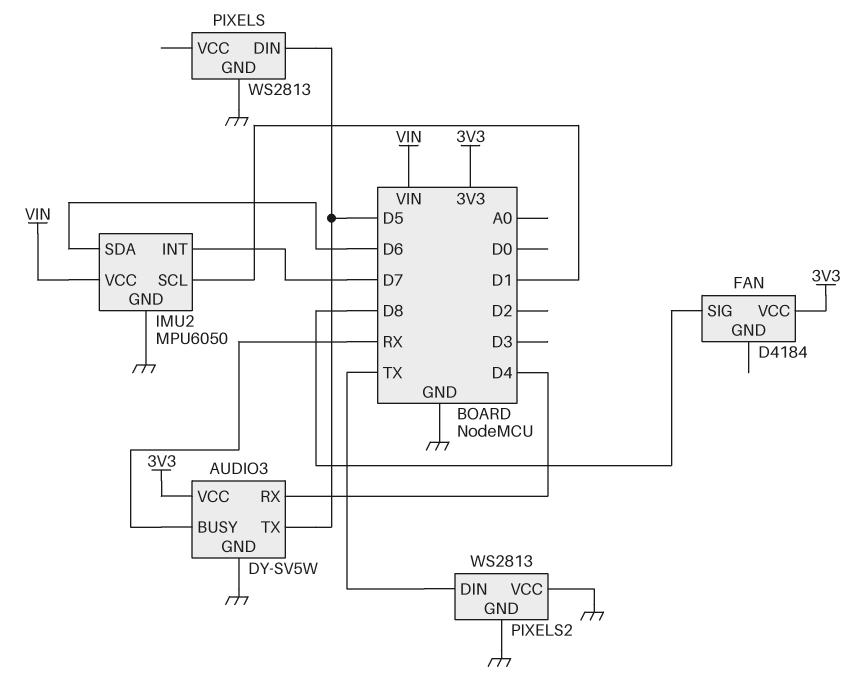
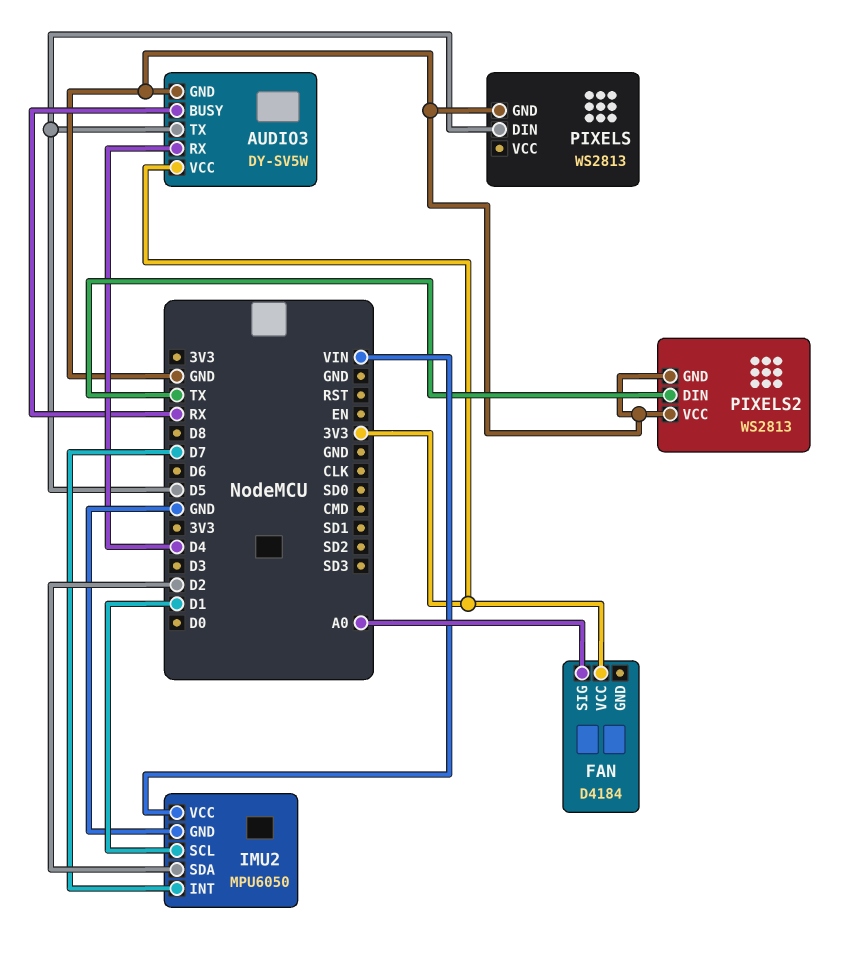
FAN pin SIG: D8 -> A0
IMU2 pin SDA: D6 -> D2

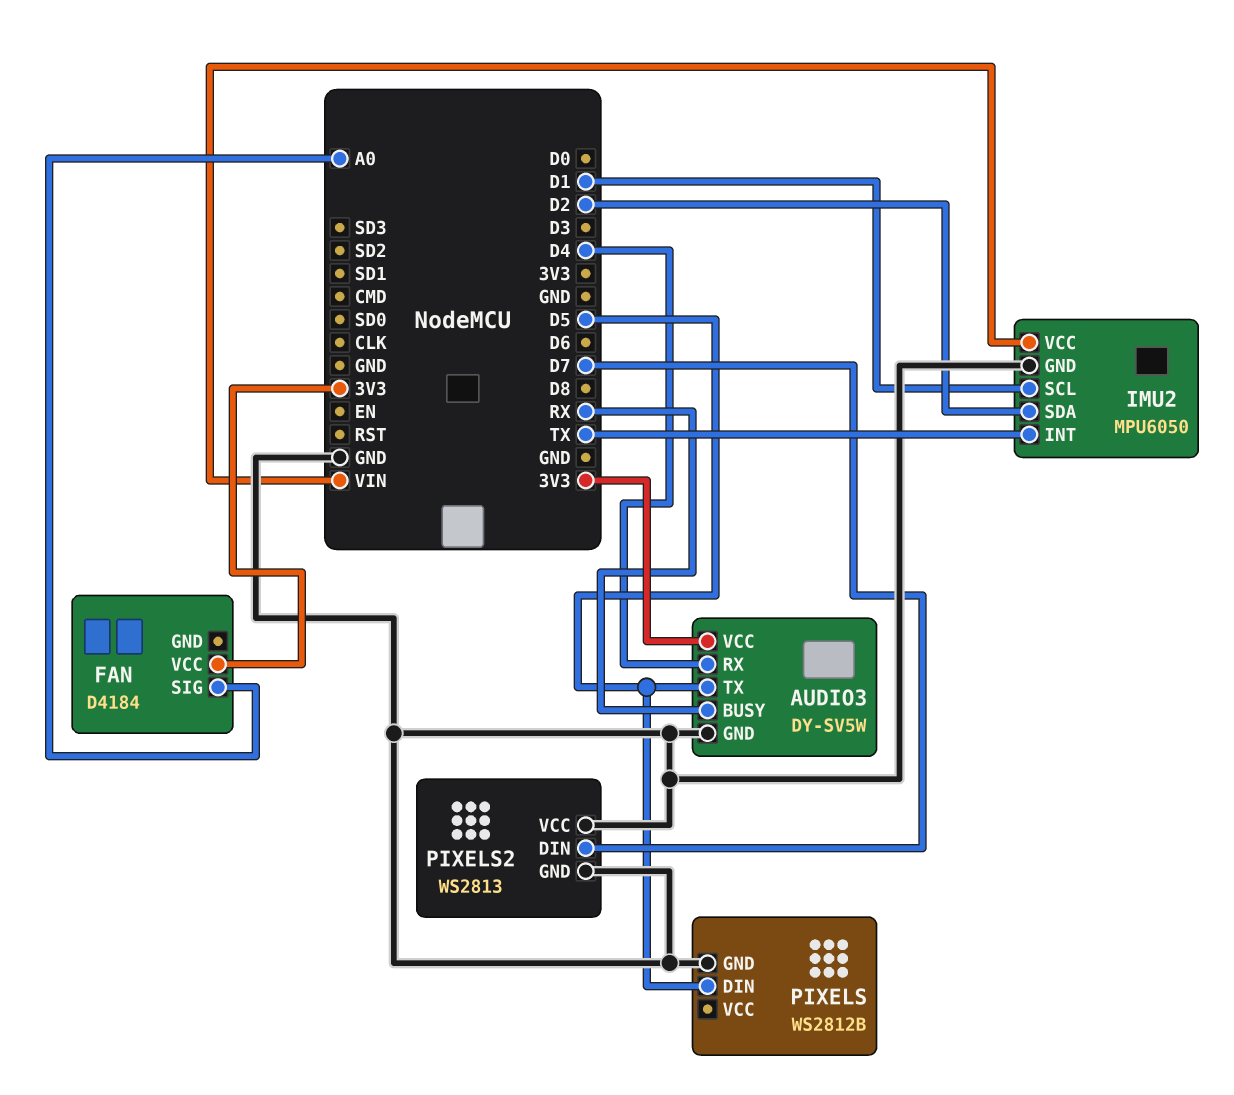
IMU2 pin INT: D7 -> TX
PIXELS: WS2813 -> WS2812B
PIXELS2 pin DIN: TX -> D7

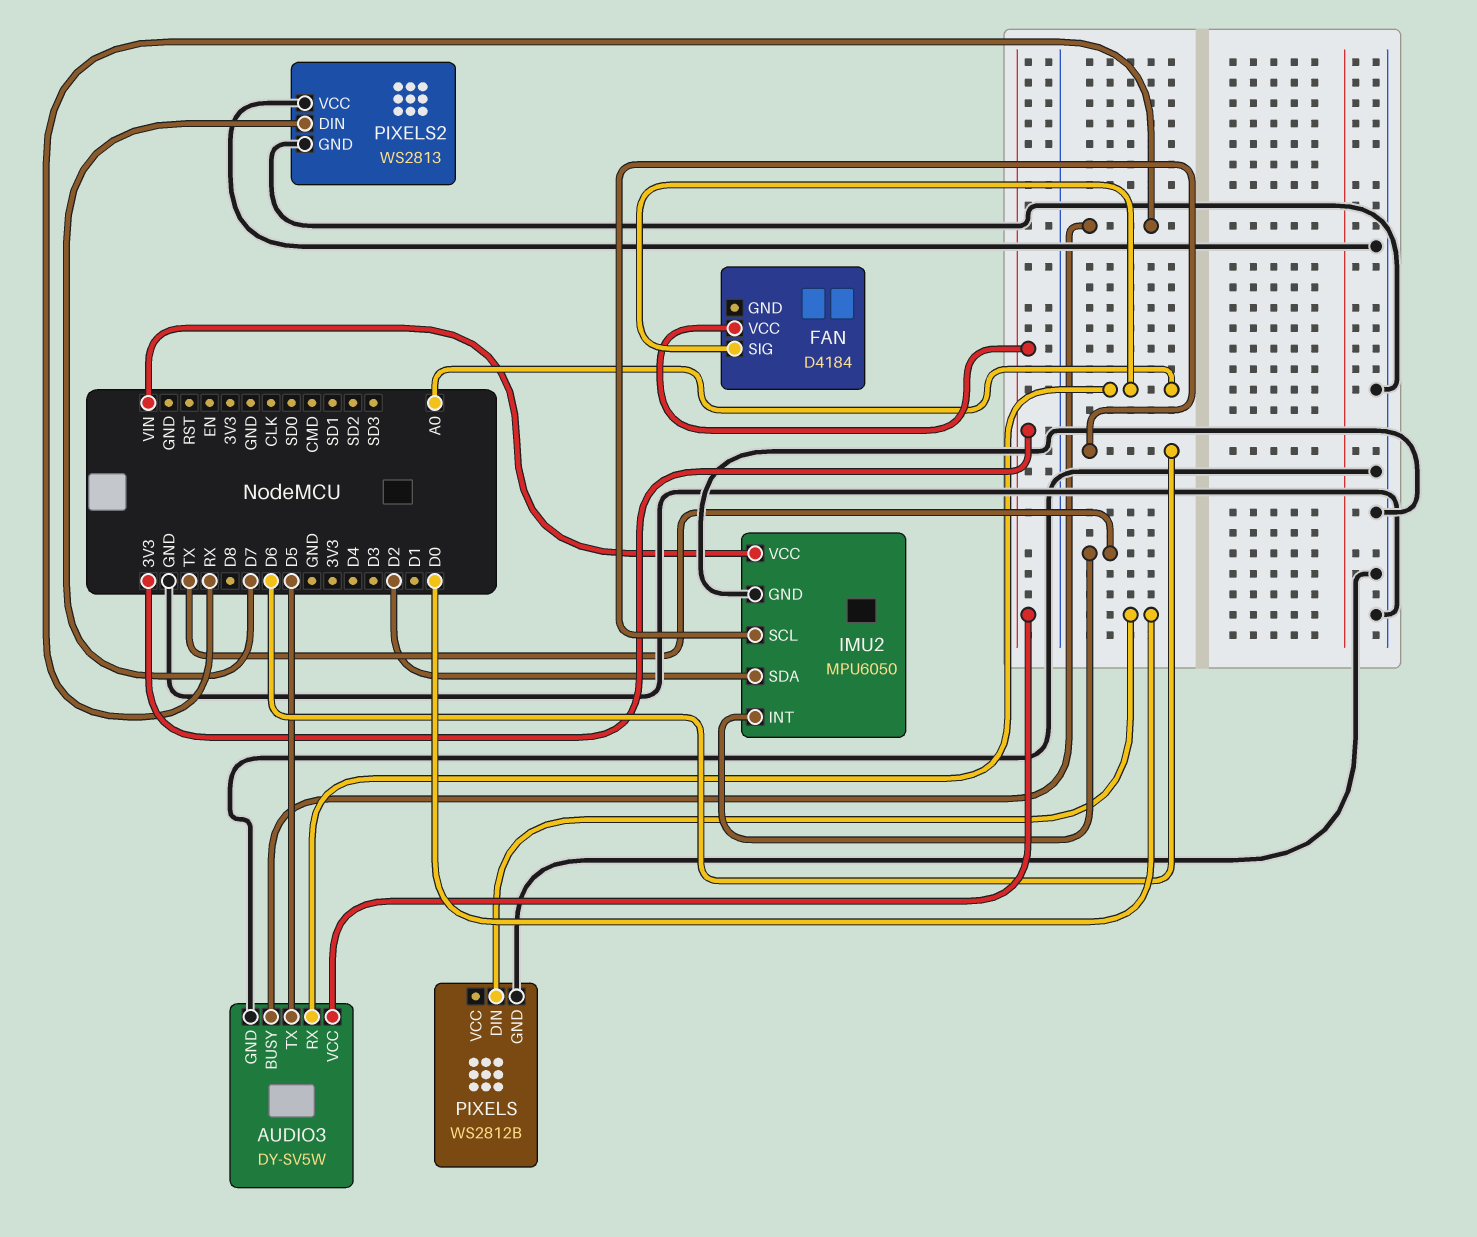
AUDIO3 pin RX: D4 -> A0
IMU2 pin SCL: D1 -> D6
PIXELS pin DIN: D5 -> D0

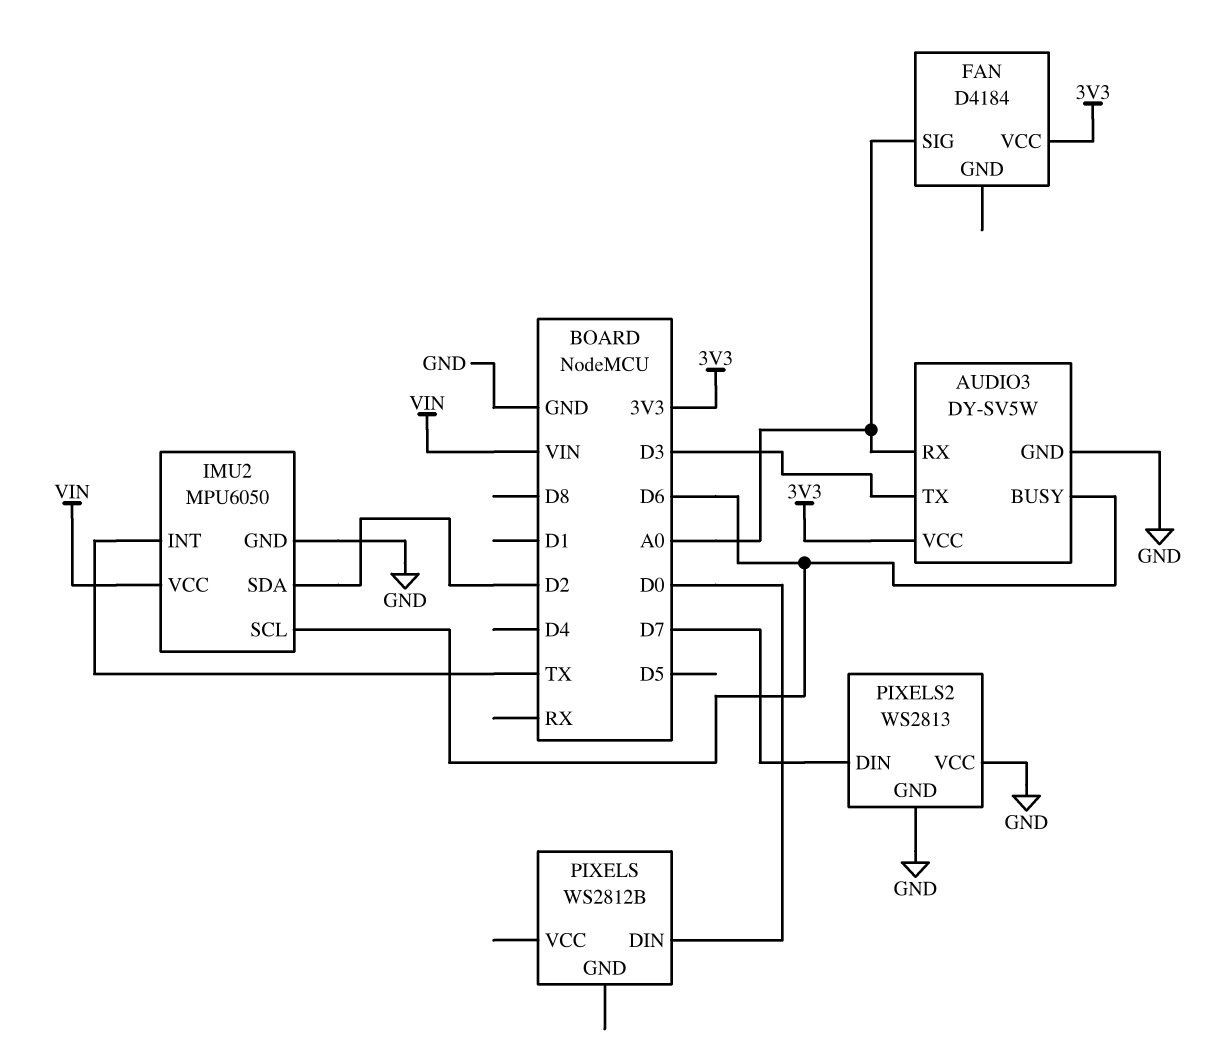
AUDIO3 pin BUSY: RX -> D6
AUDIO3 pin TX: D5 -> D3
PIXELS pin GND: GND -> none

